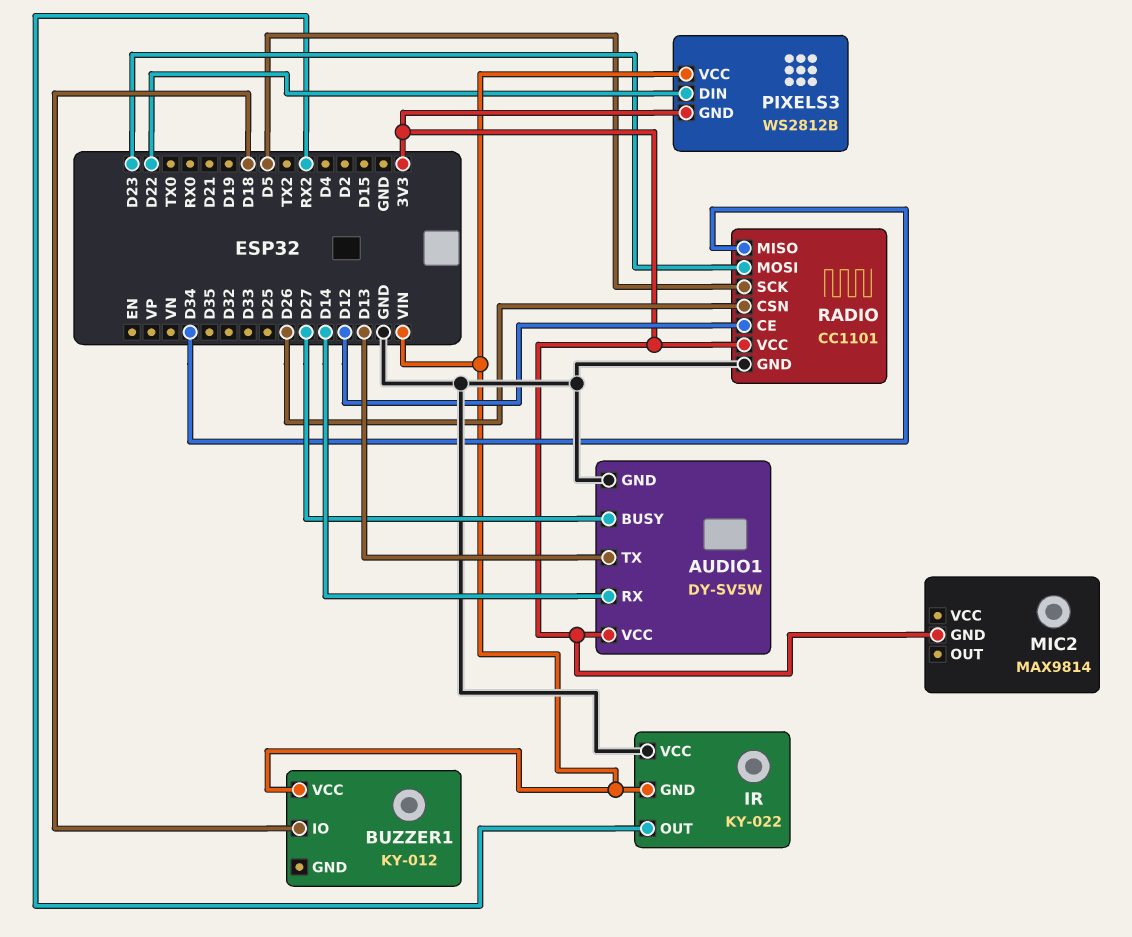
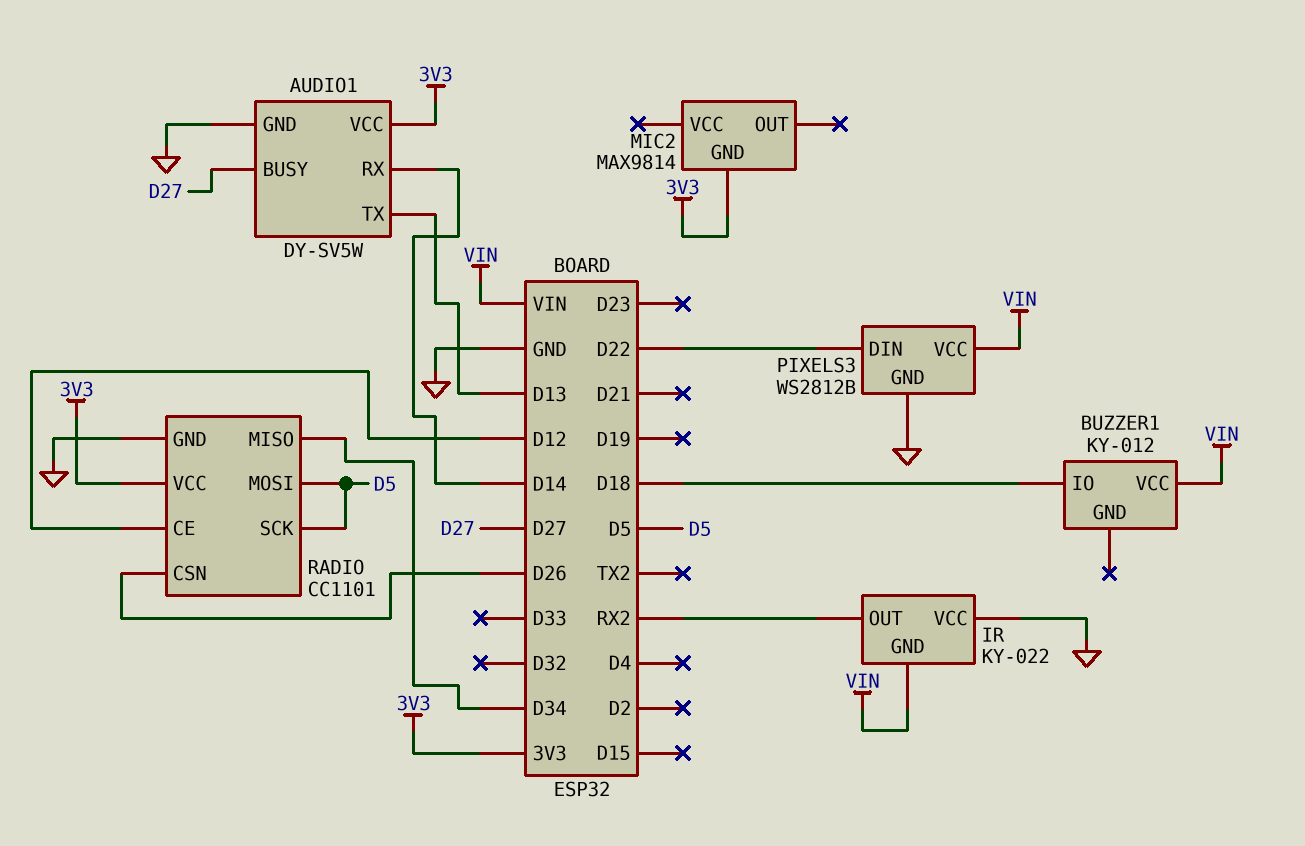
PIXELS3 pin GND: 3V3 -> GND
RADIO pin MOSI: D23 -> D5

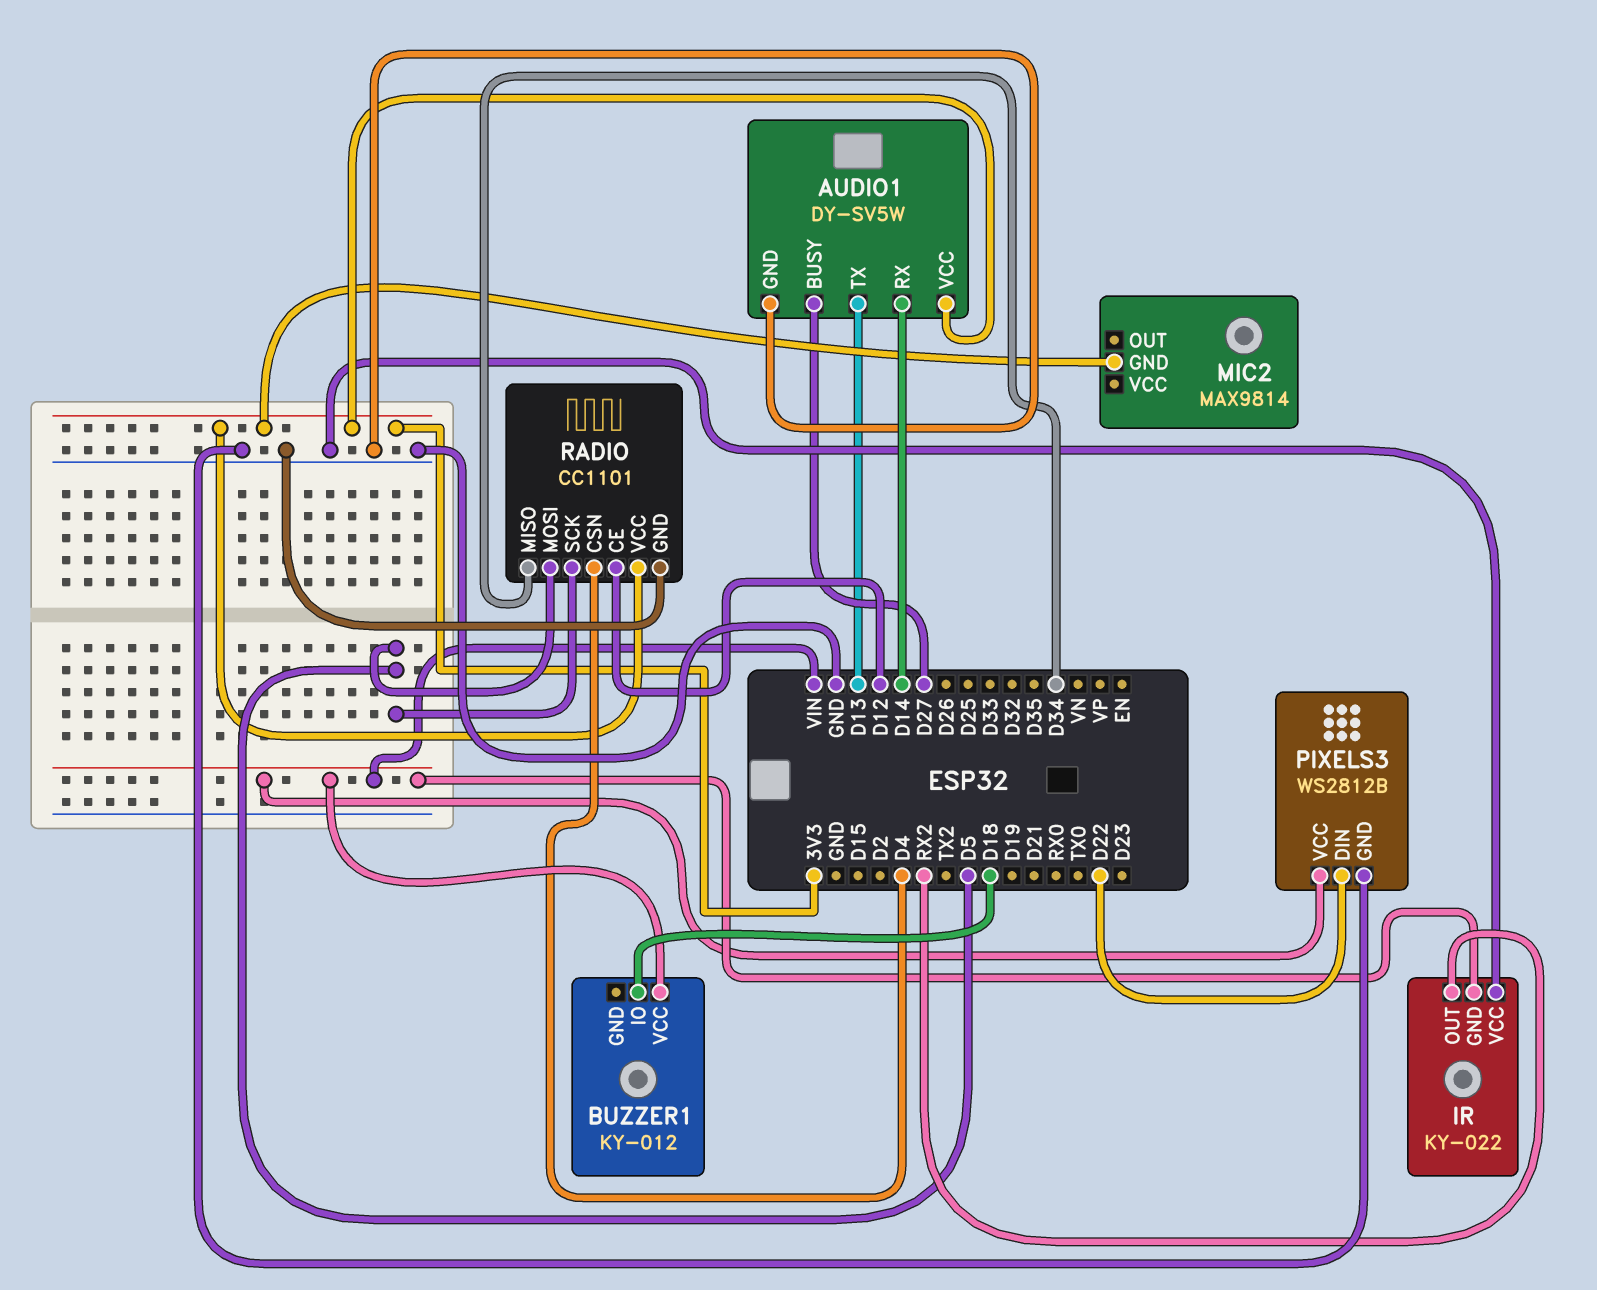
RADIO pin CSN: D26 -> D4

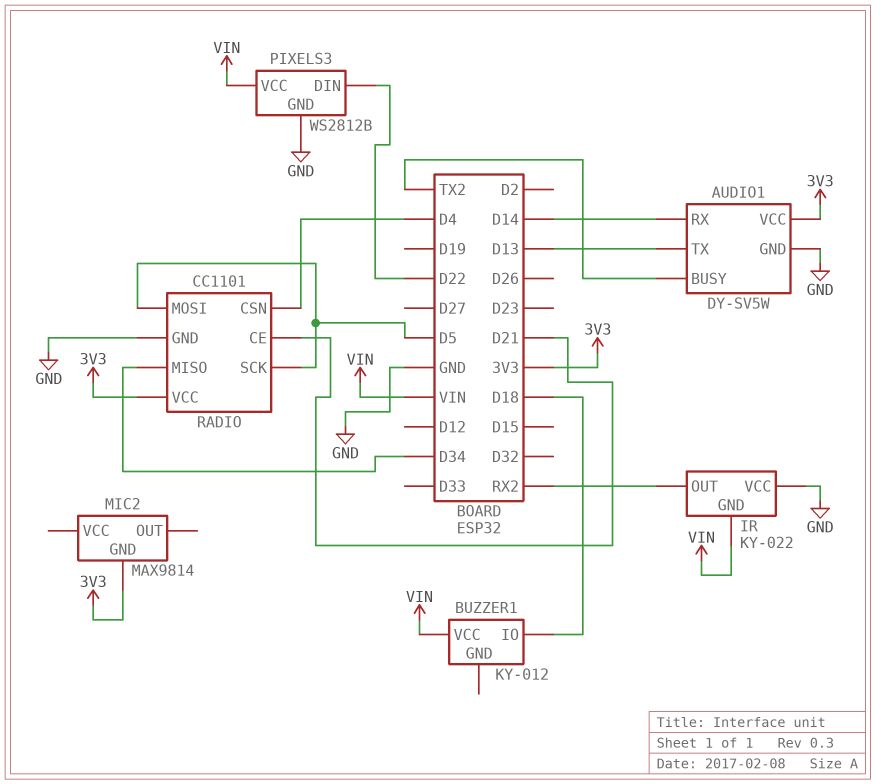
AUDIO1 pin BUSY: D27 -> TX2
RADIO pin CE: D12 -> D21

